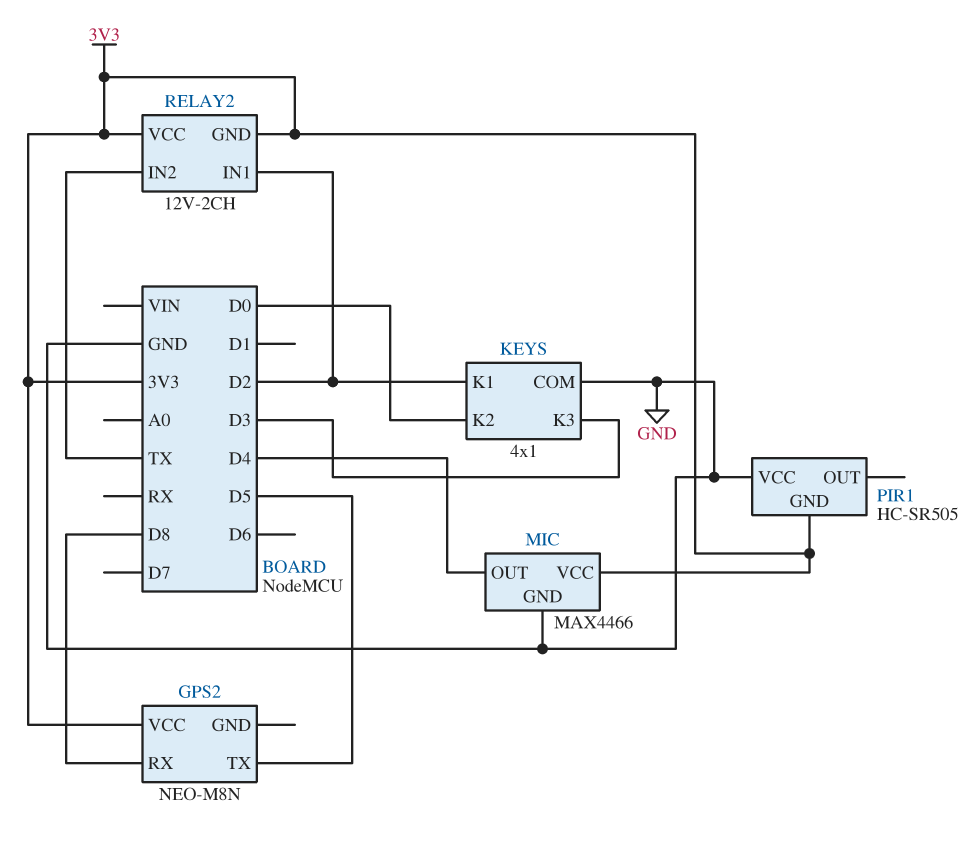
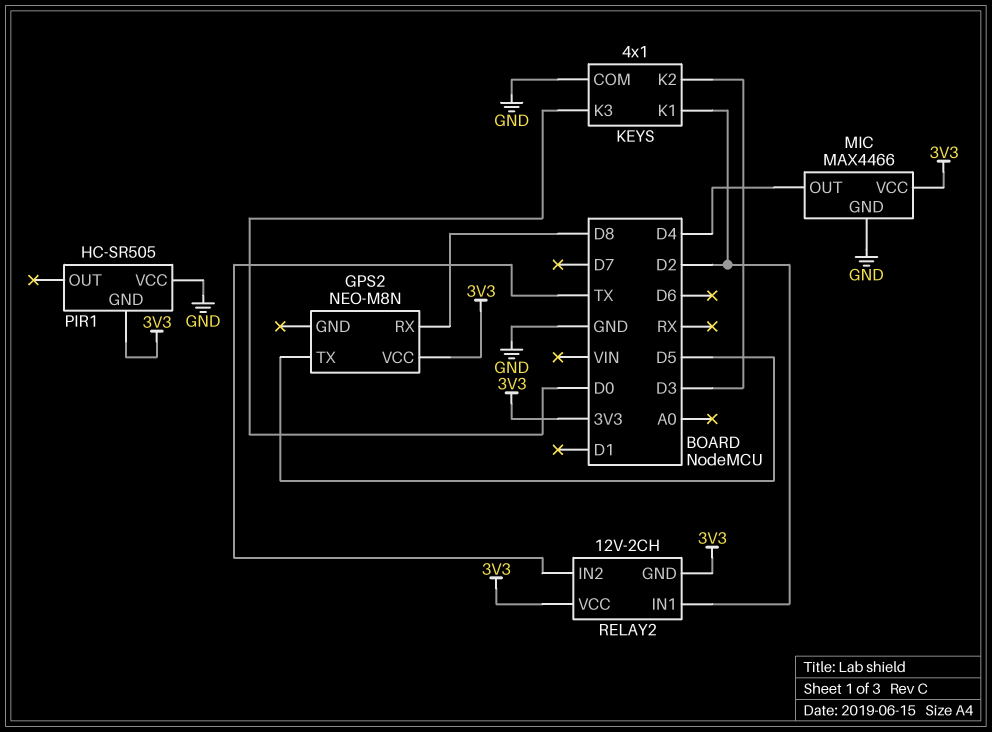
KEYS pin K2: D0 -> D3
KEYS pin K3: D3 -> D0

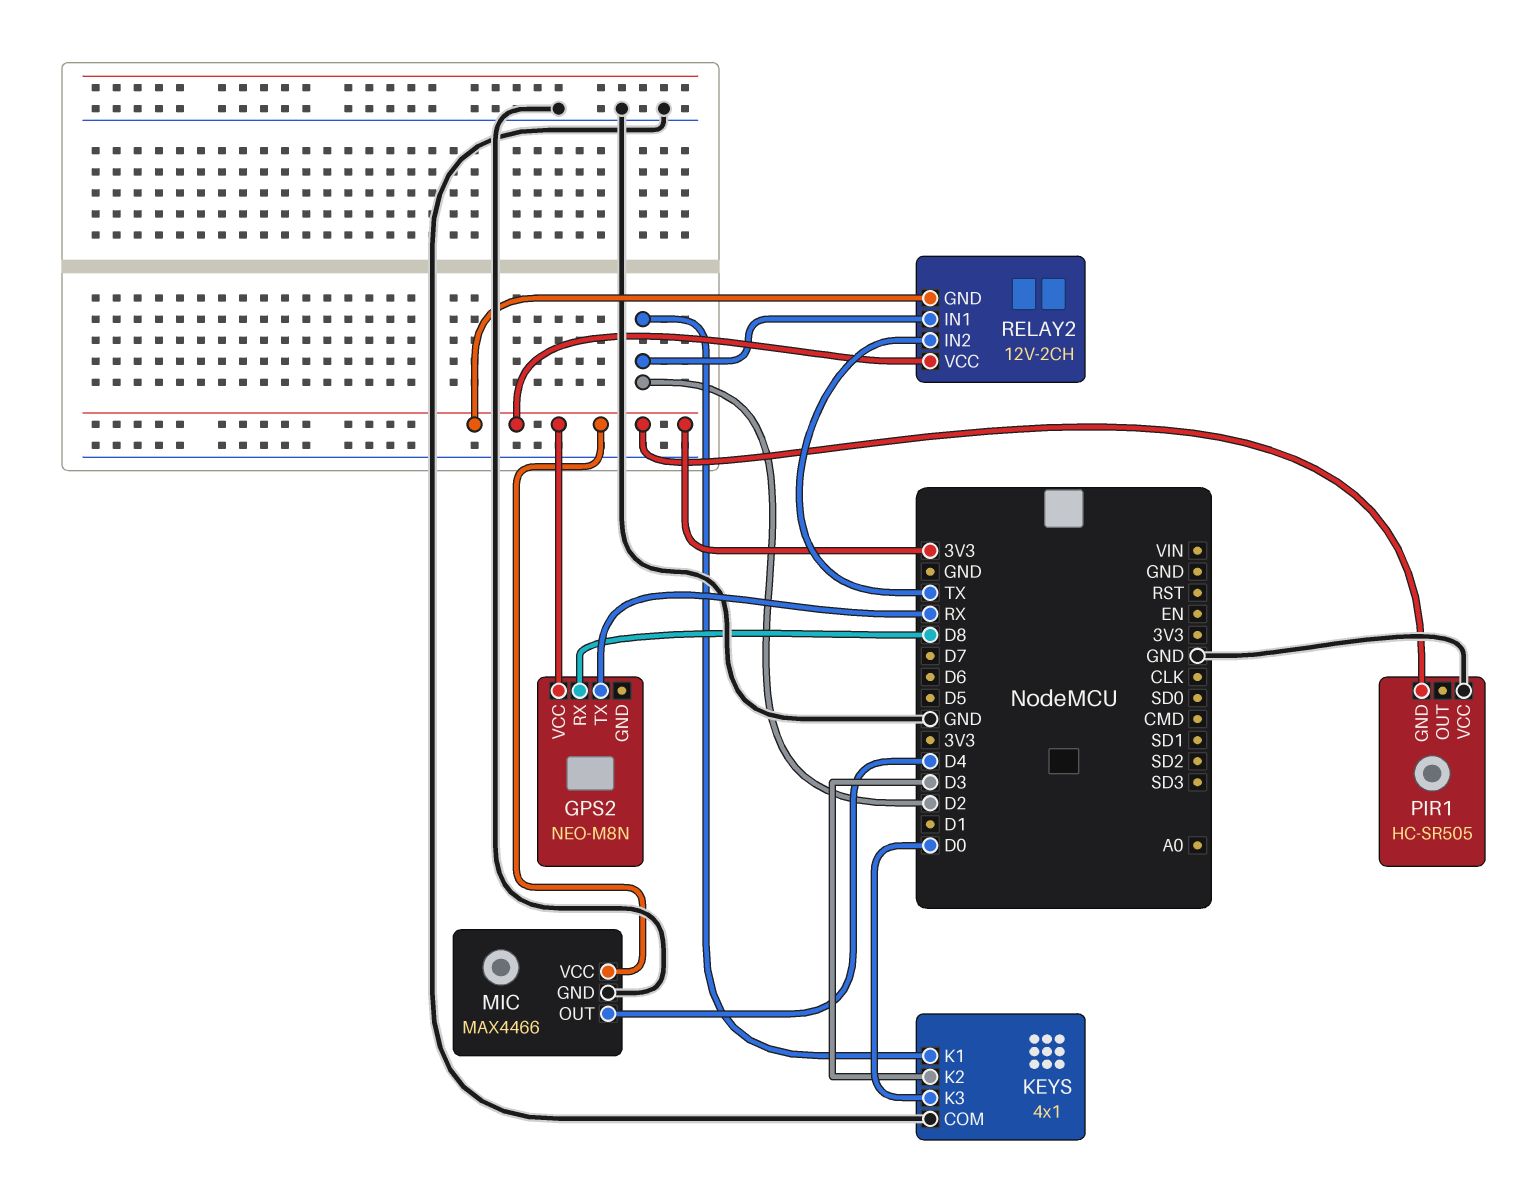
GPS2 pin TX: D5 -> RX

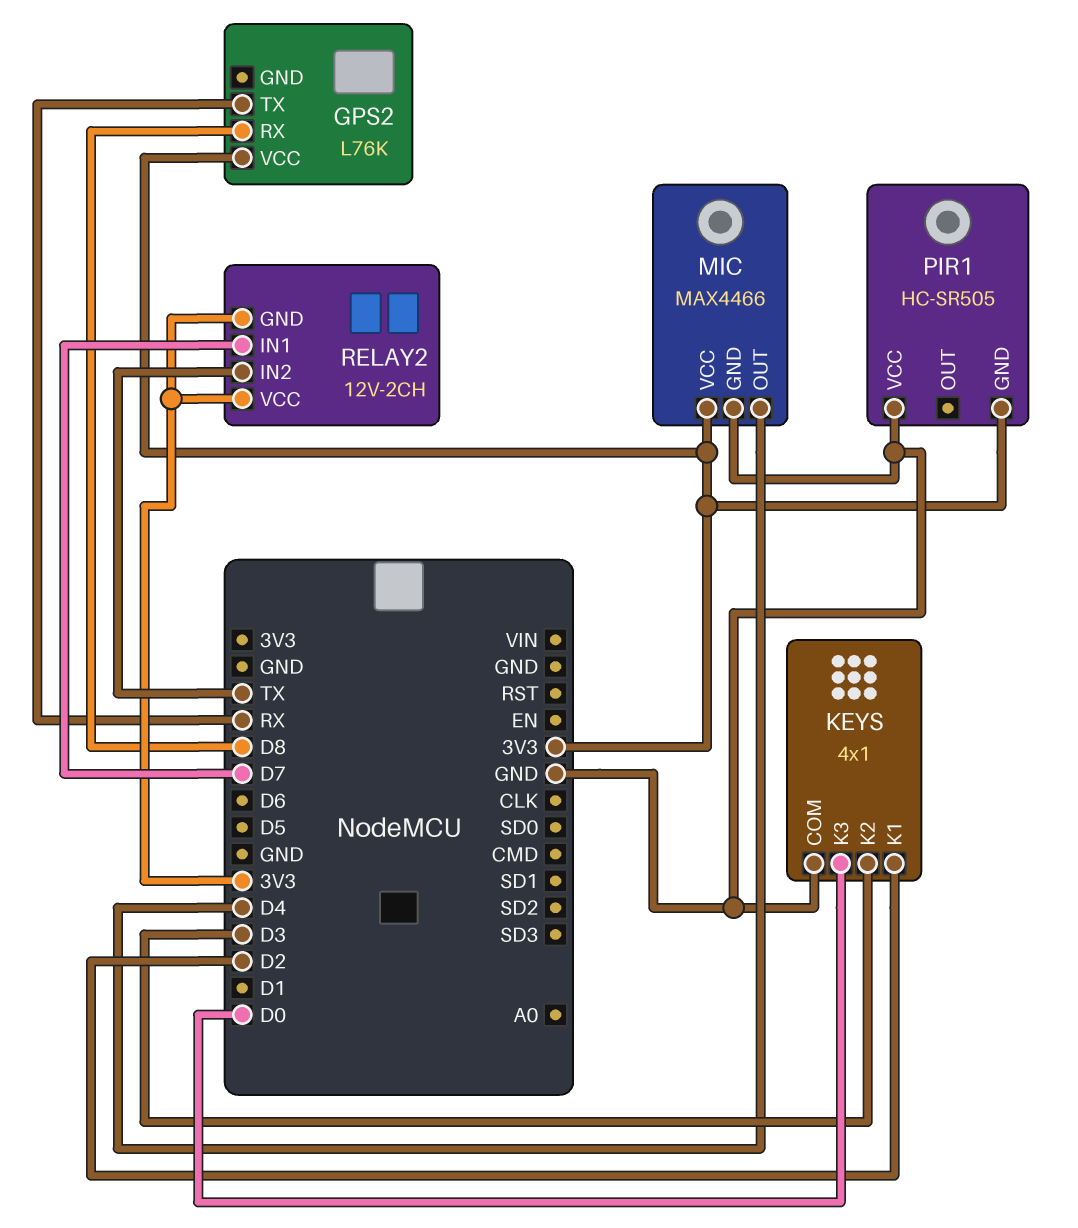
GPS2: NEO-M8N -> L76K
RELAY2 pin IN1: D2 -> D7

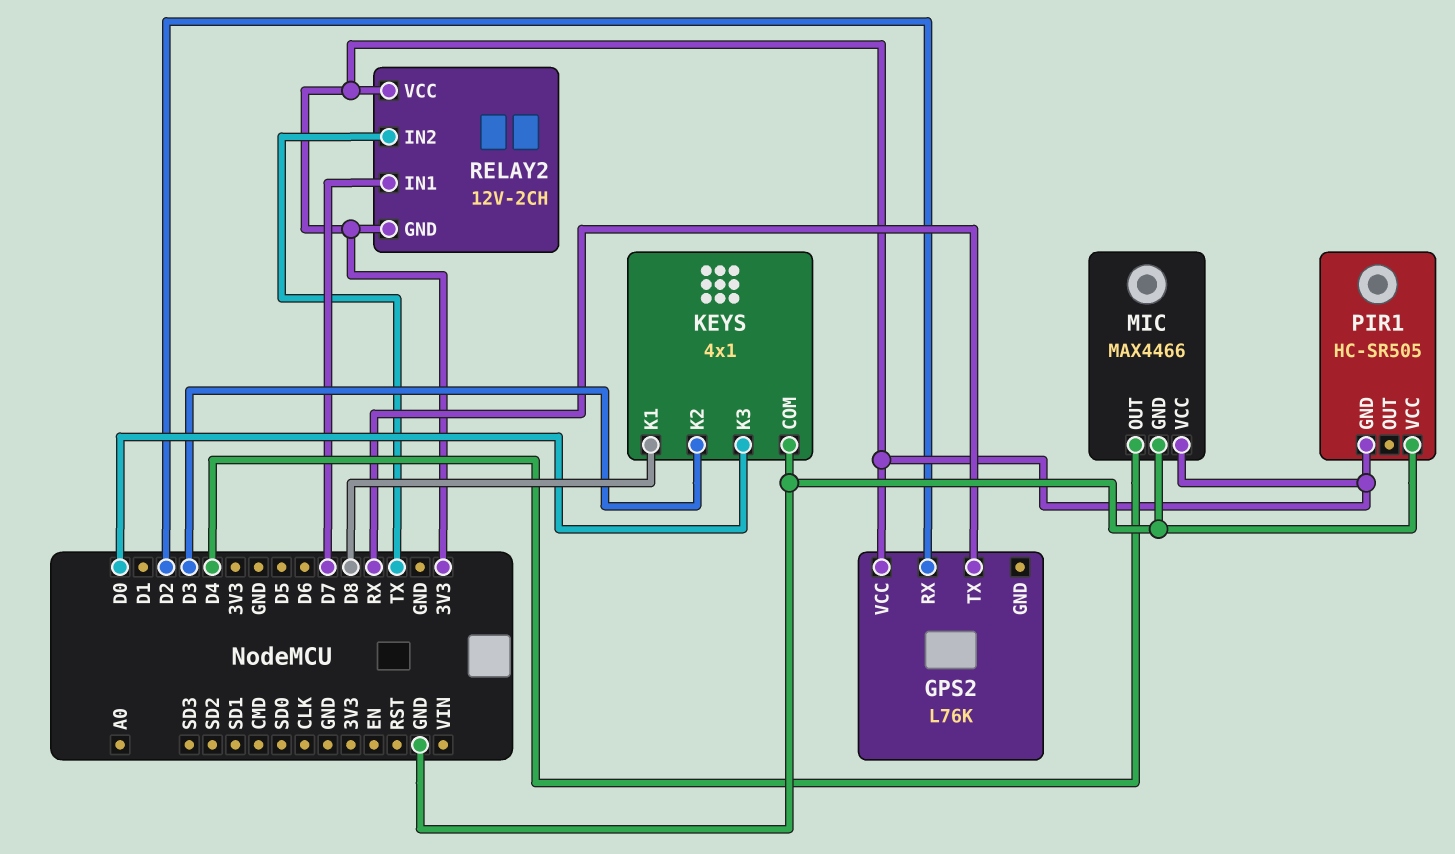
GPS2 pin RX: D8 -> D2
KEYS pin K1: D2 -> D8

